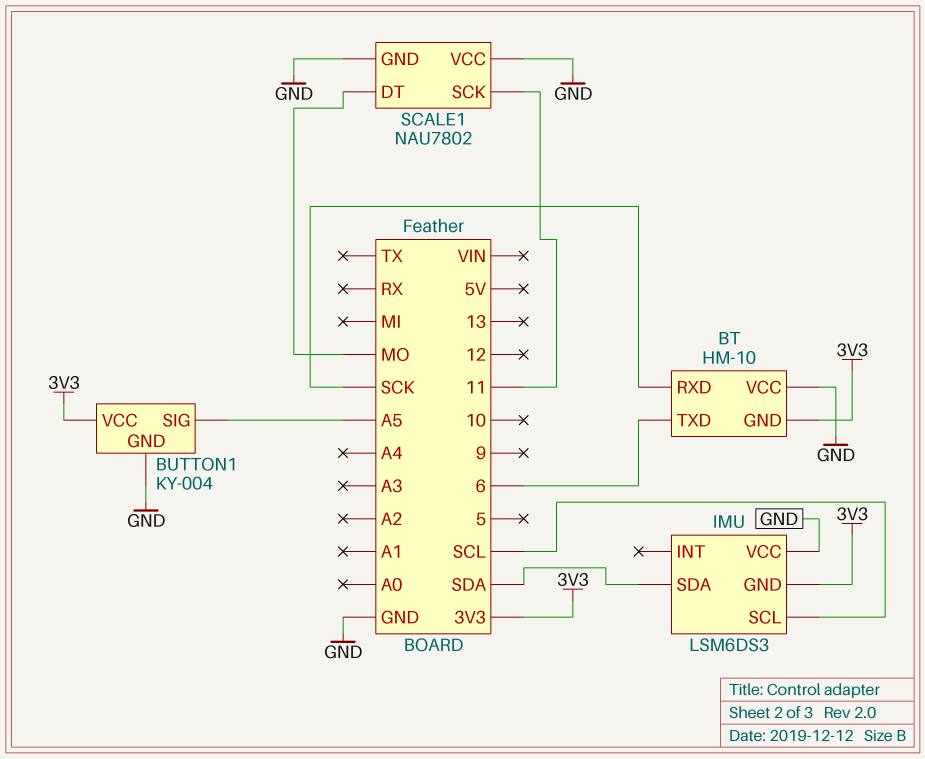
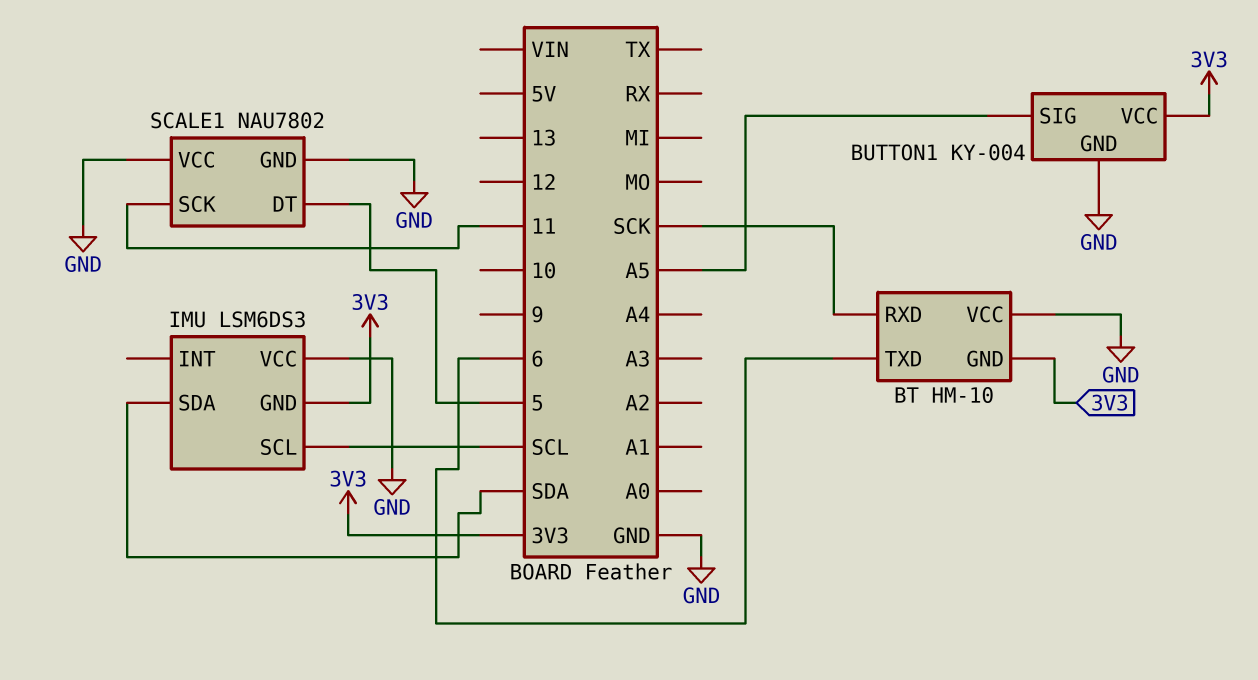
SCALE1 pin DT: MO -> 5

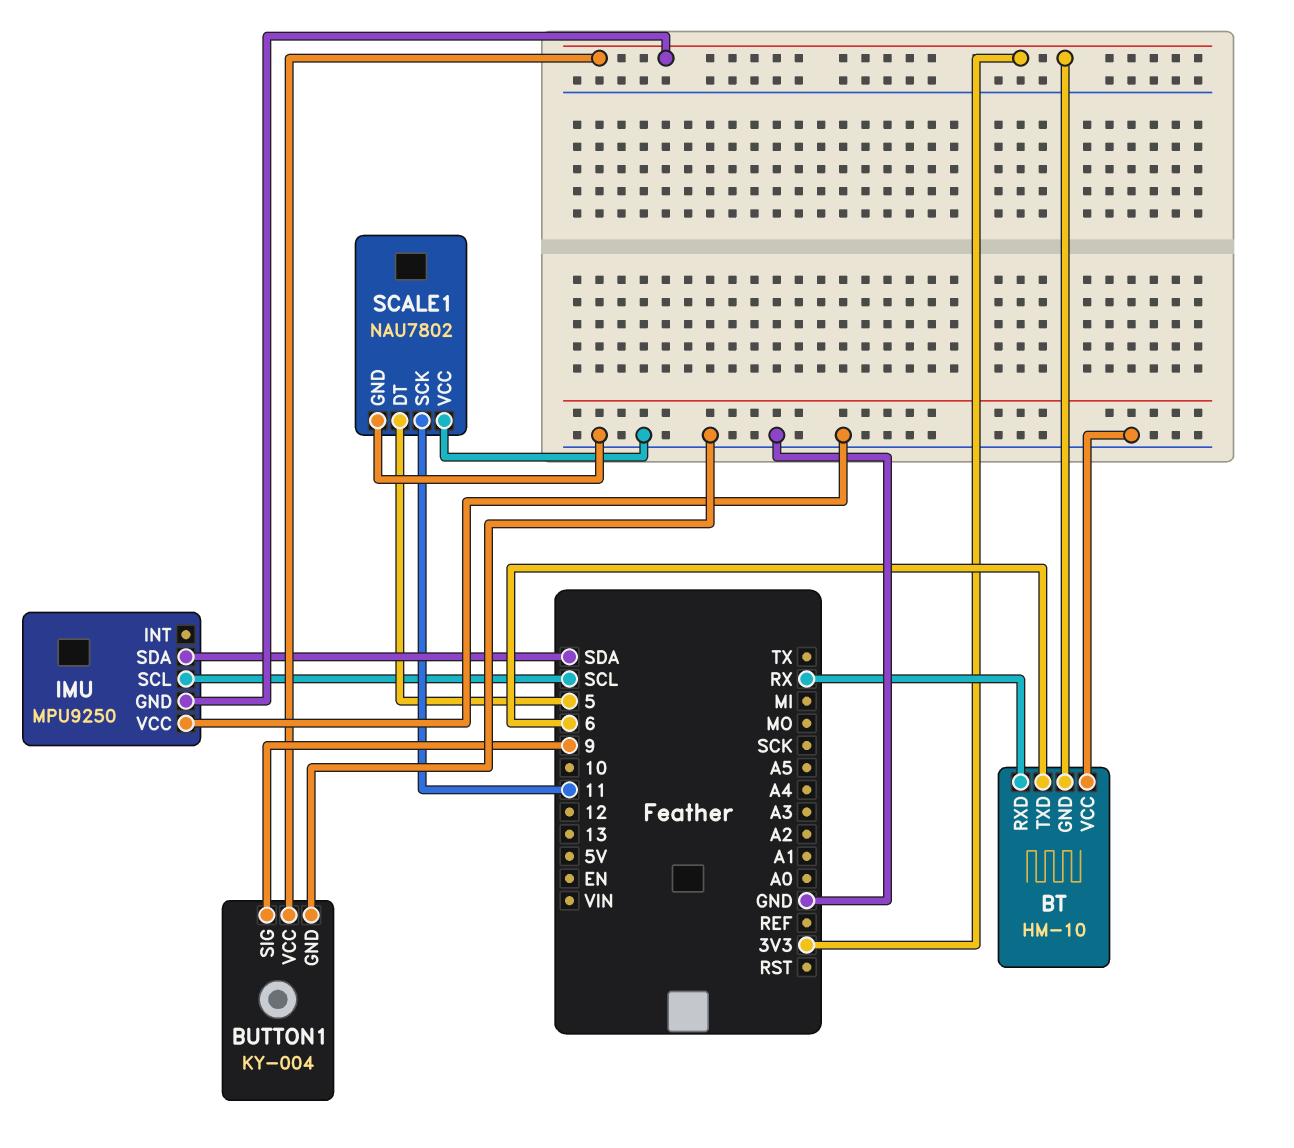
BT pin RXD: SCK -> RX
BUTTON1 pin SIG: A5 -> 9
IMU: LSM6DS3 -> MPU9250

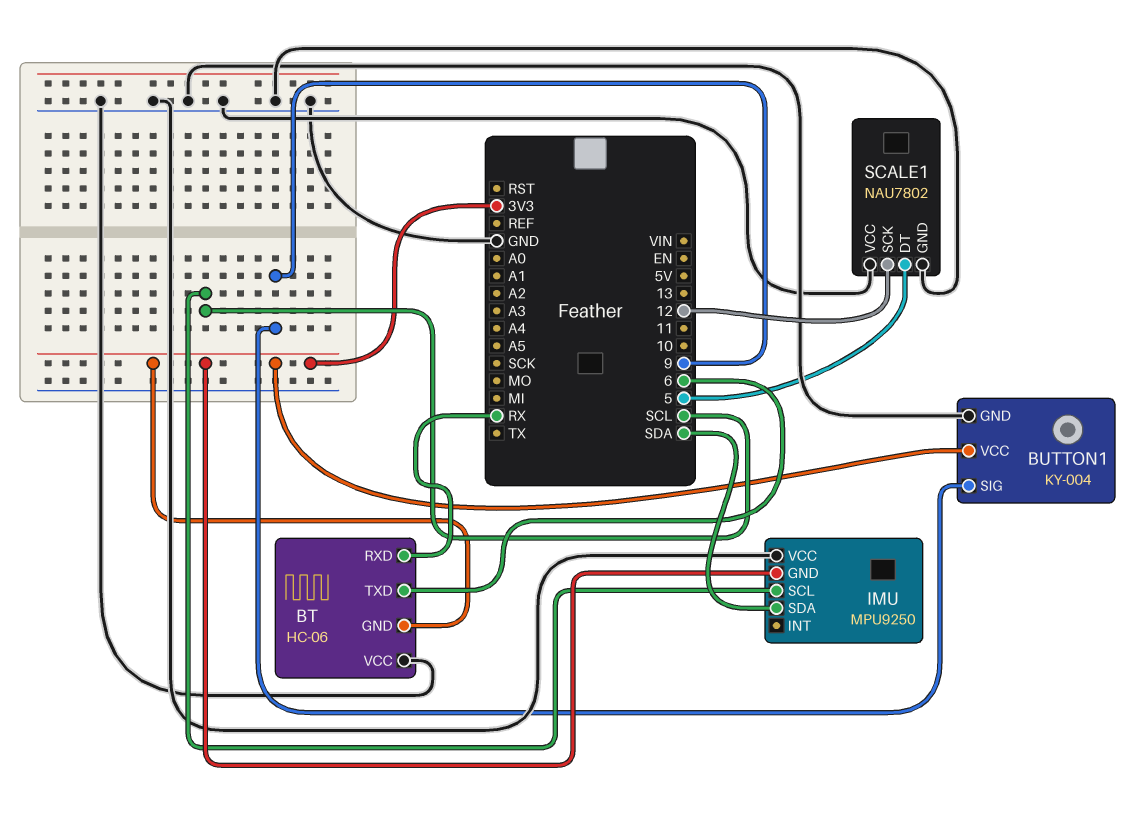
BT: HM-10 -> HC-06
SCALE1 pin SCK: 11 -> 12

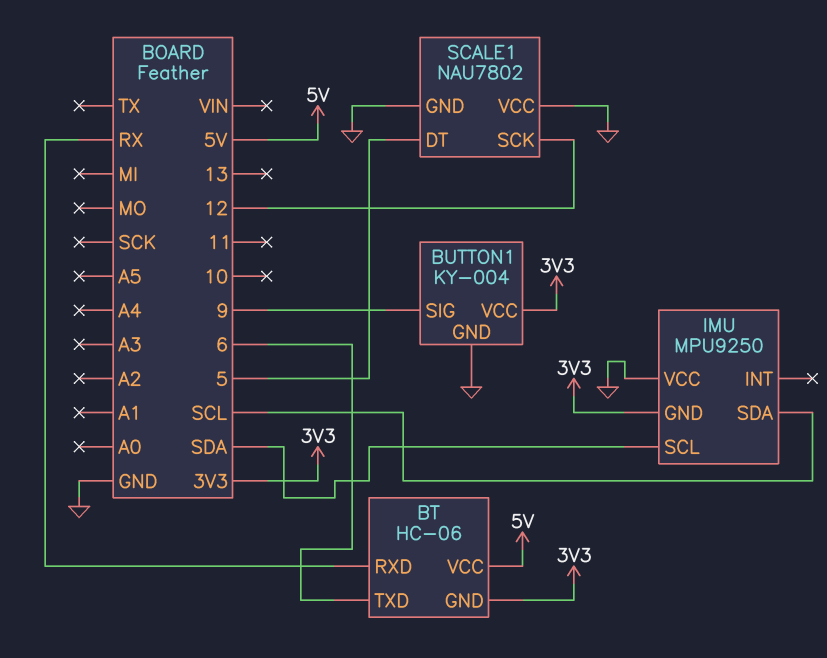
BT pin VCC: GND -> 5V
IMU pin SCL: SCL -> SDA
IMU pin SDA: SDA -> SCL

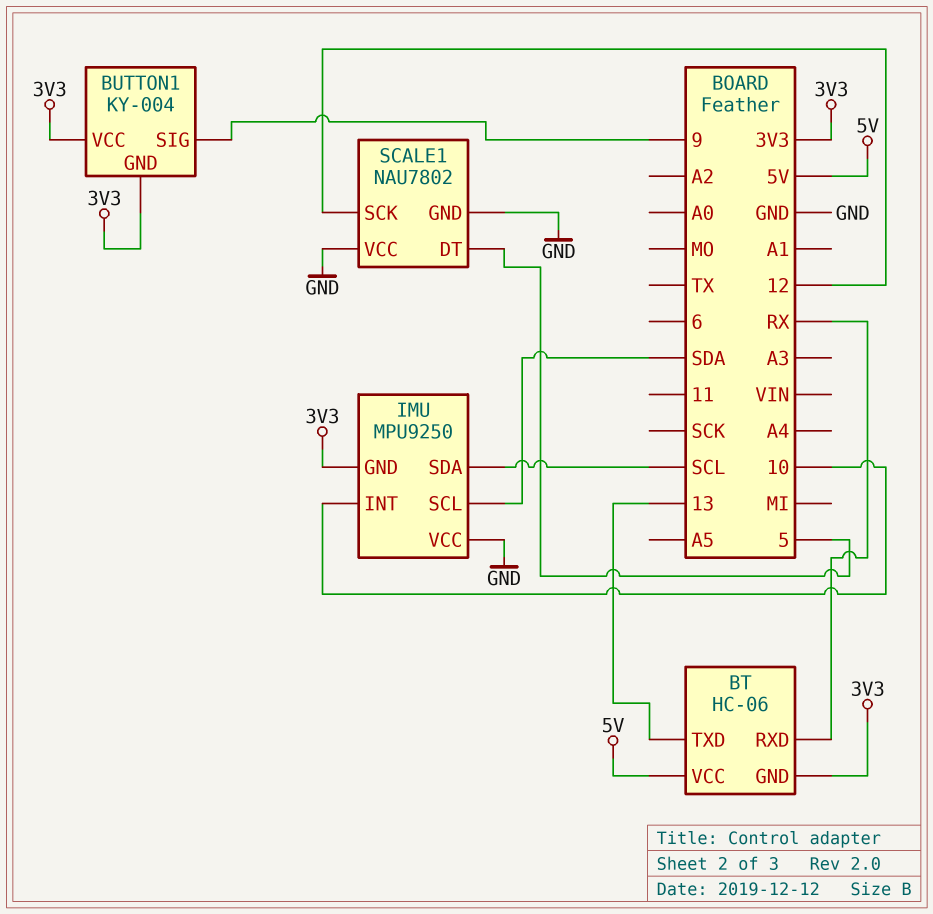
BT pin TXD: 6 -> 13
BUTTON1 pin GND: GND -> 3V3
IMU pin INT: none -> 10

